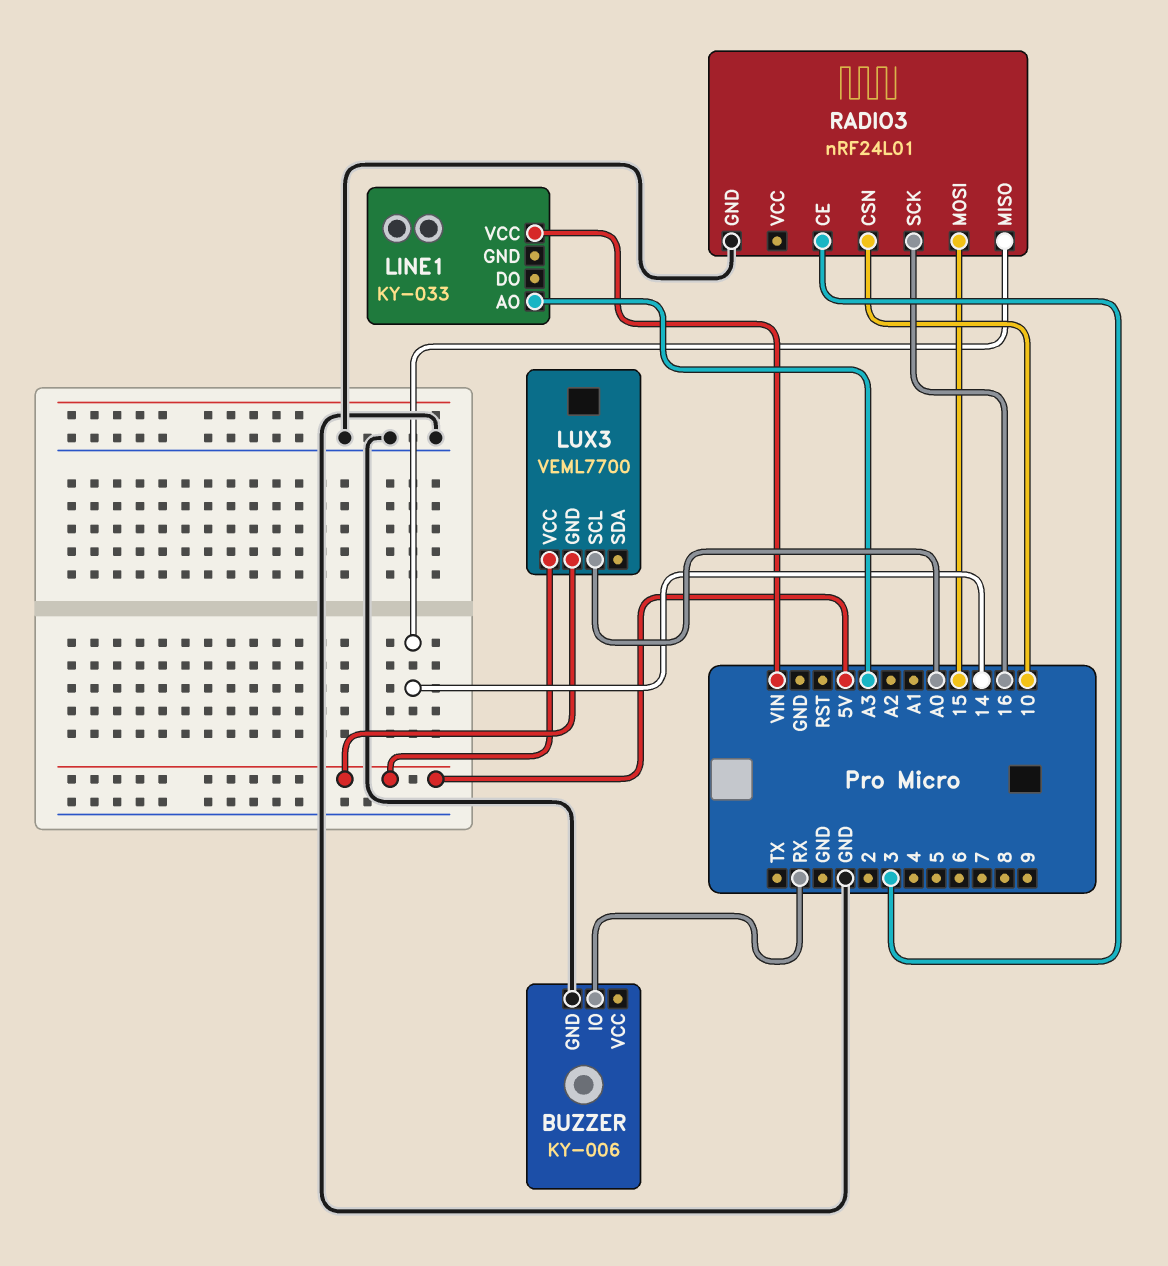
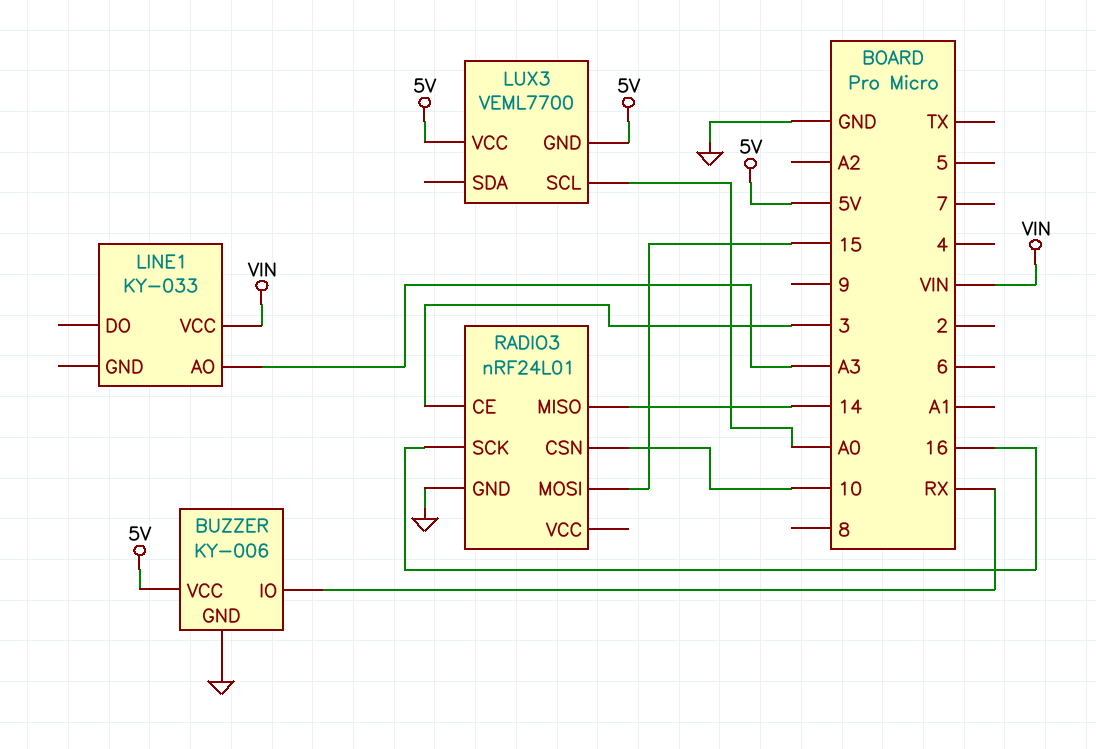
BUZZER pin VCC: none -> 5V

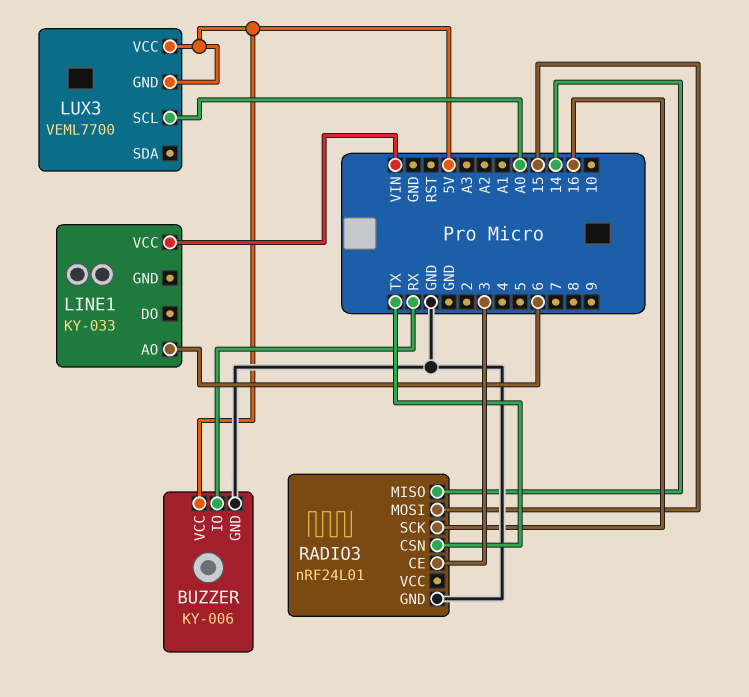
LINE1 pin AO: A3 -> 6
RADIO3 pin CSN: 10 -> TX

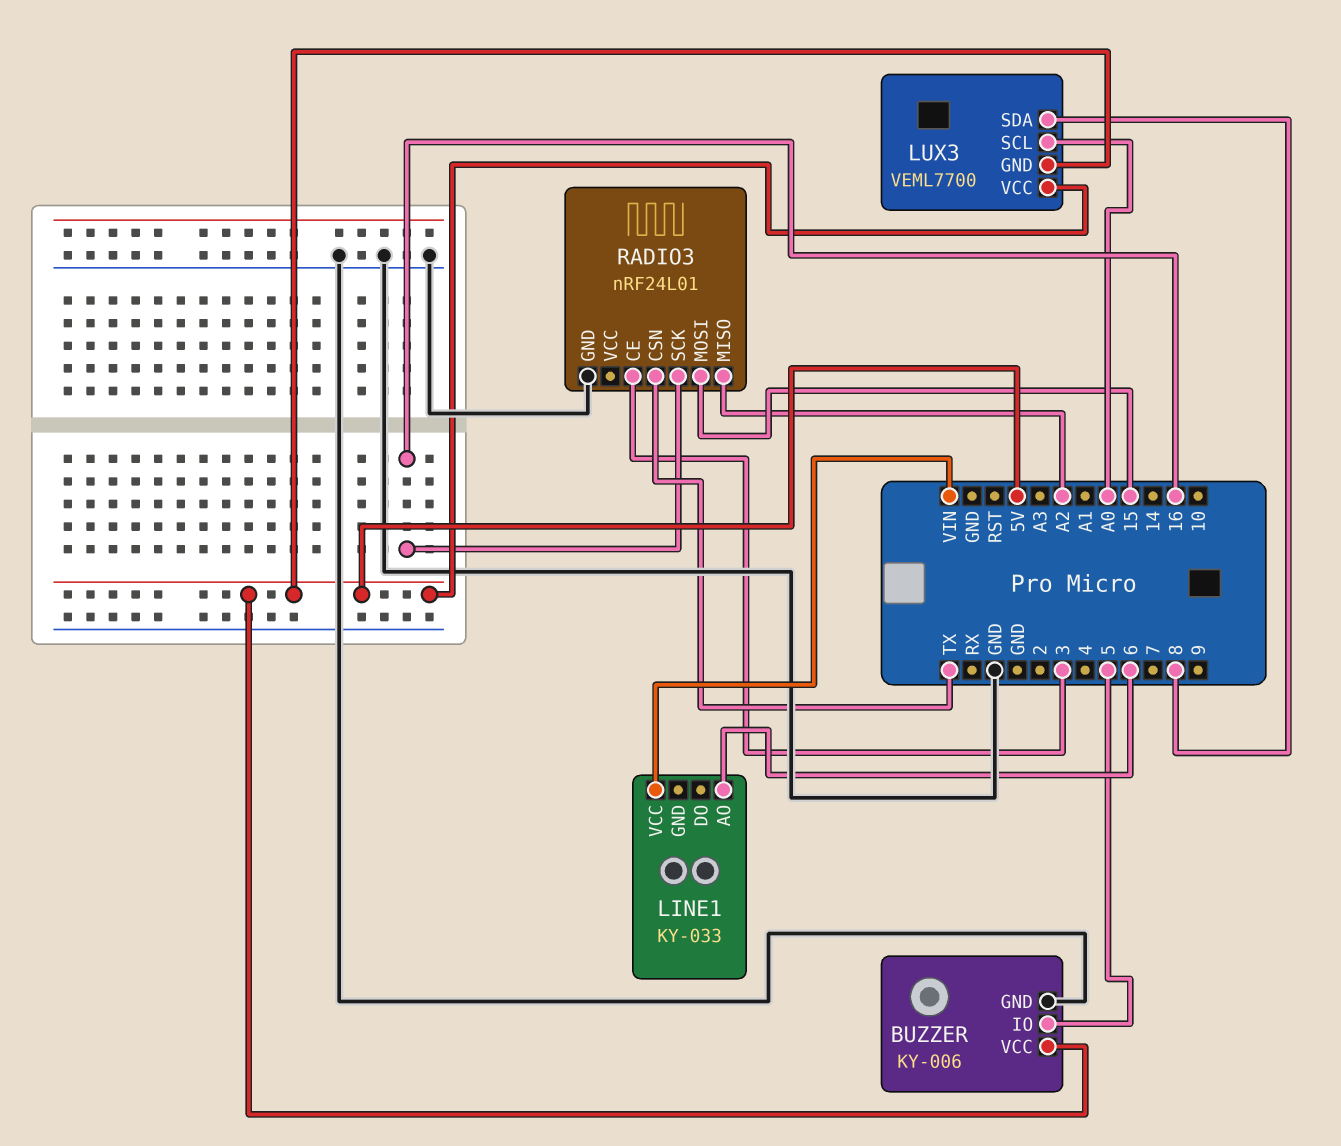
BUZZER pin IO: RX -> 5
LUX3 pin SDA: none -> 8
RADIO3 pin MISO: 14 -> A2

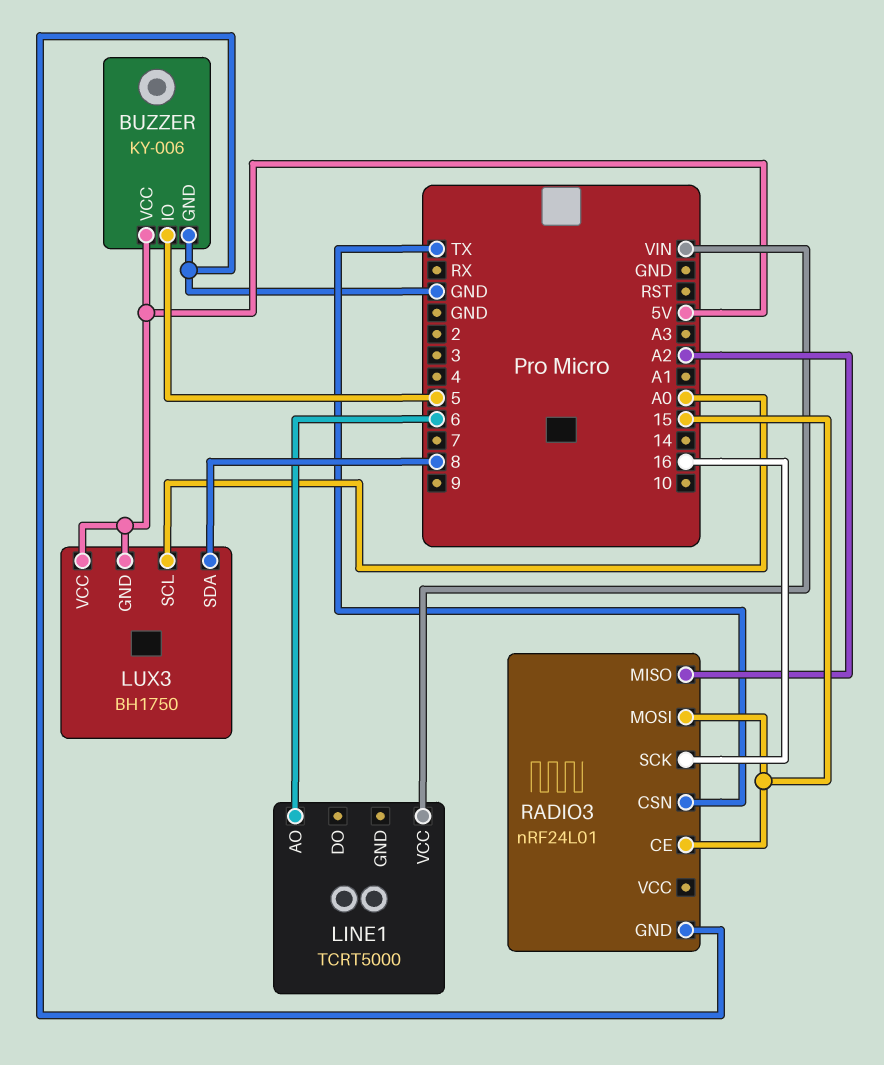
LINE1: KY-033 -> TCRT5000
LUX3: VEML7700 -> BH1750
RADIO3 pin CE: 3 -> 15

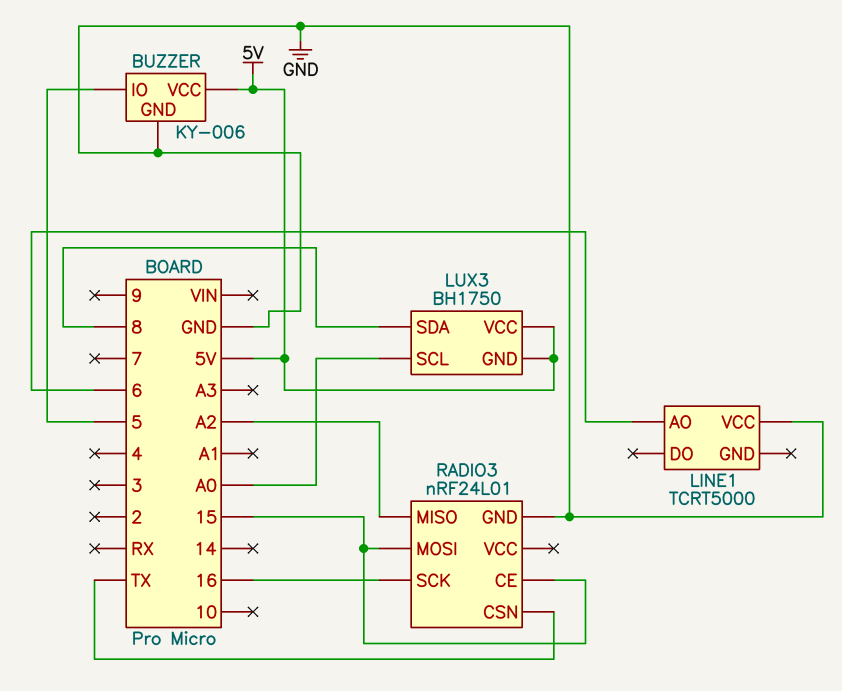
LINE1 pin VCC: VIN -> GND

